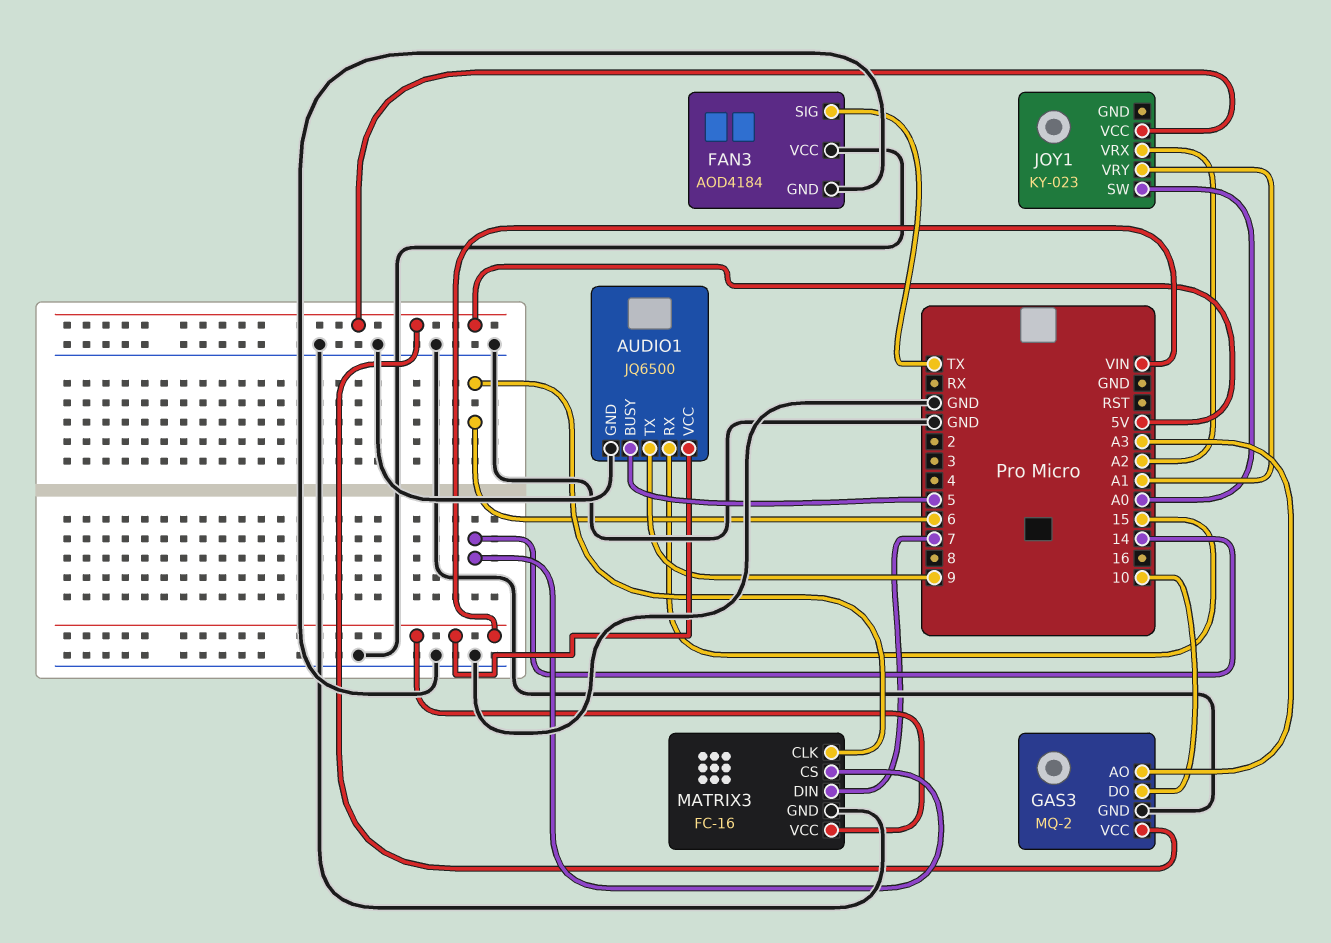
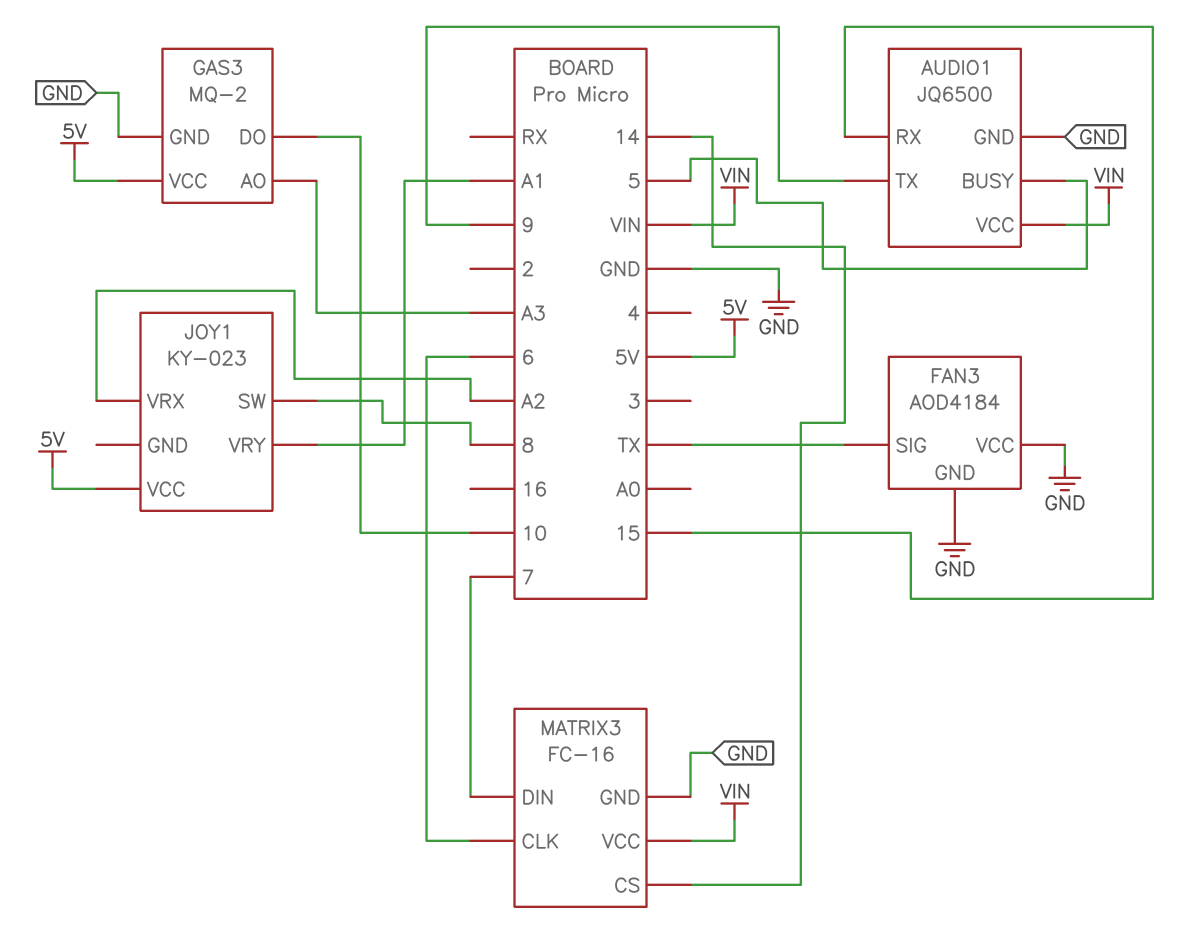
JOY1 pin SW: A0 -> 8

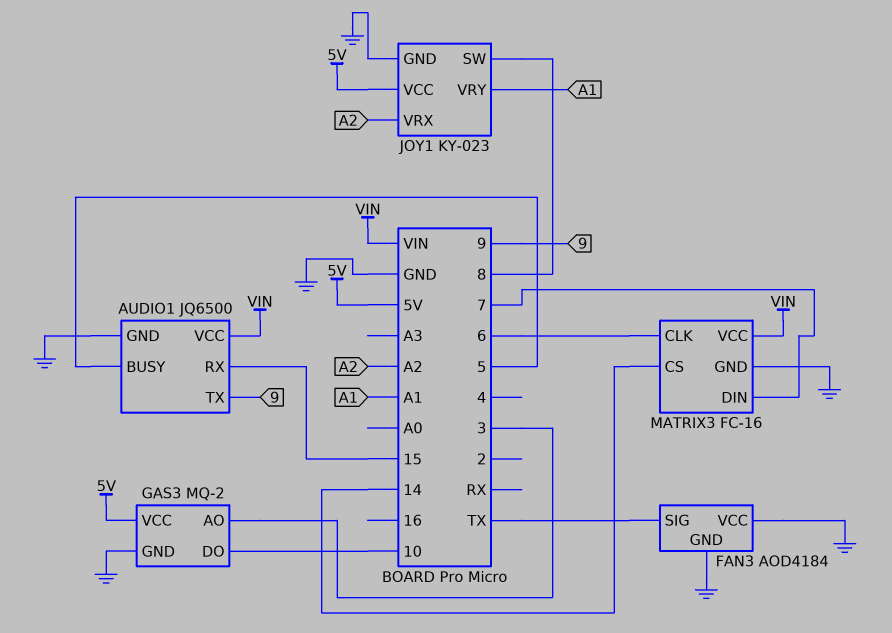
GAS3 pin AO: A3 -> 3
JOY1 pin GND: none -> GND

